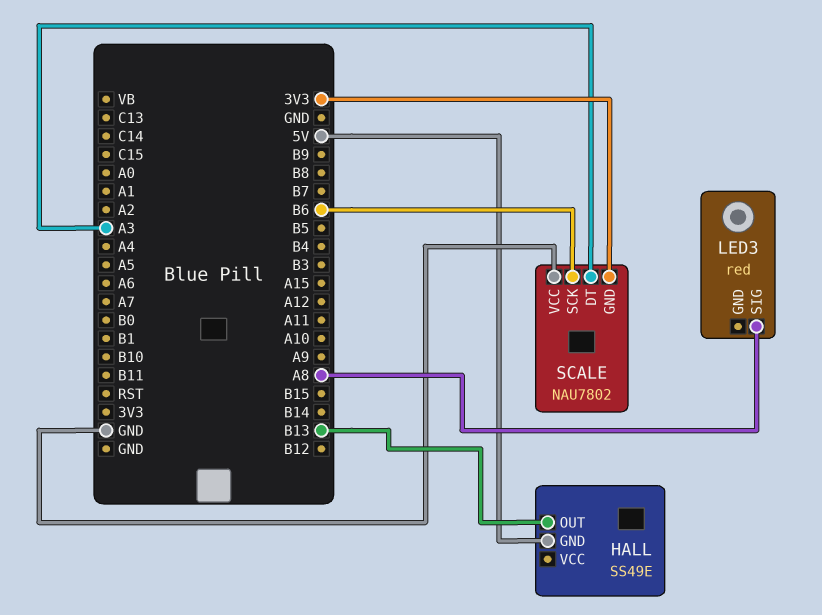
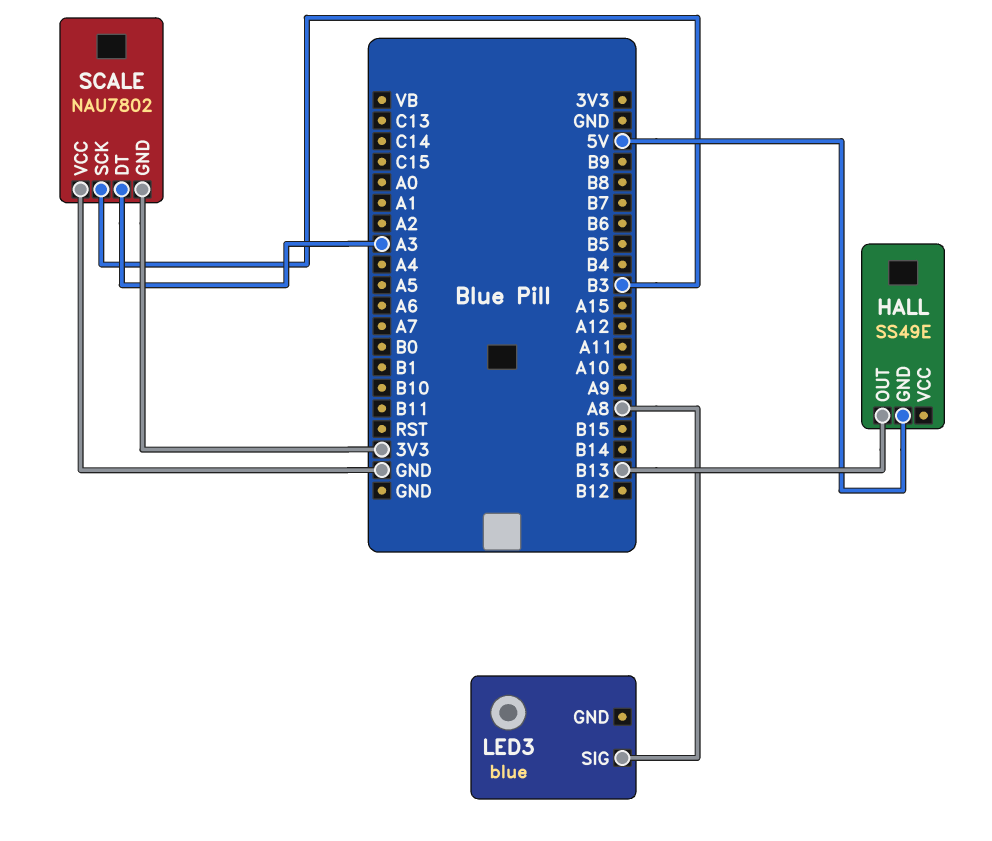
LED3: red -> blue
SCALE pin SCK: B6 -> B3

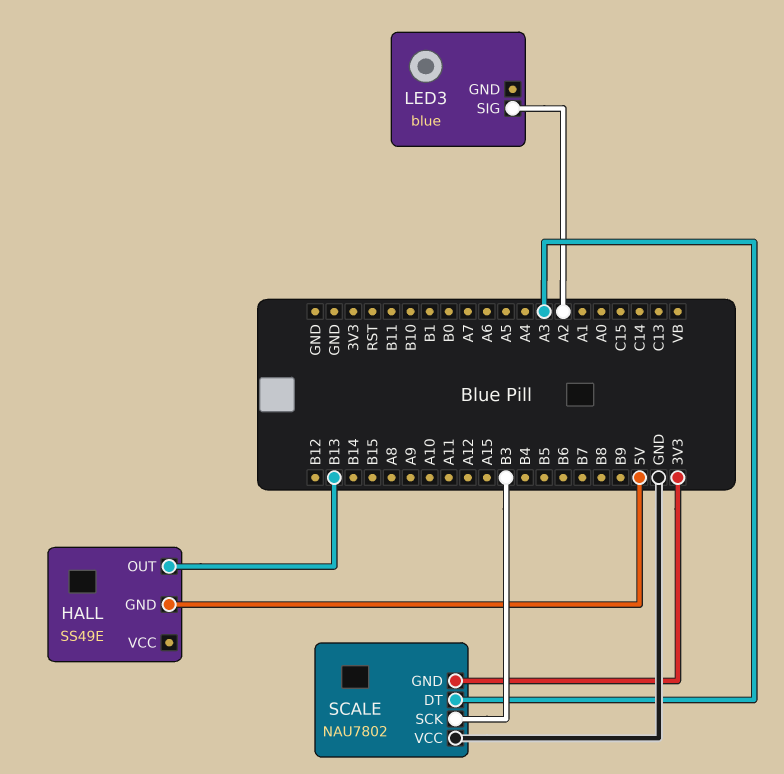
LED3 pin SIG: A8 -> A2

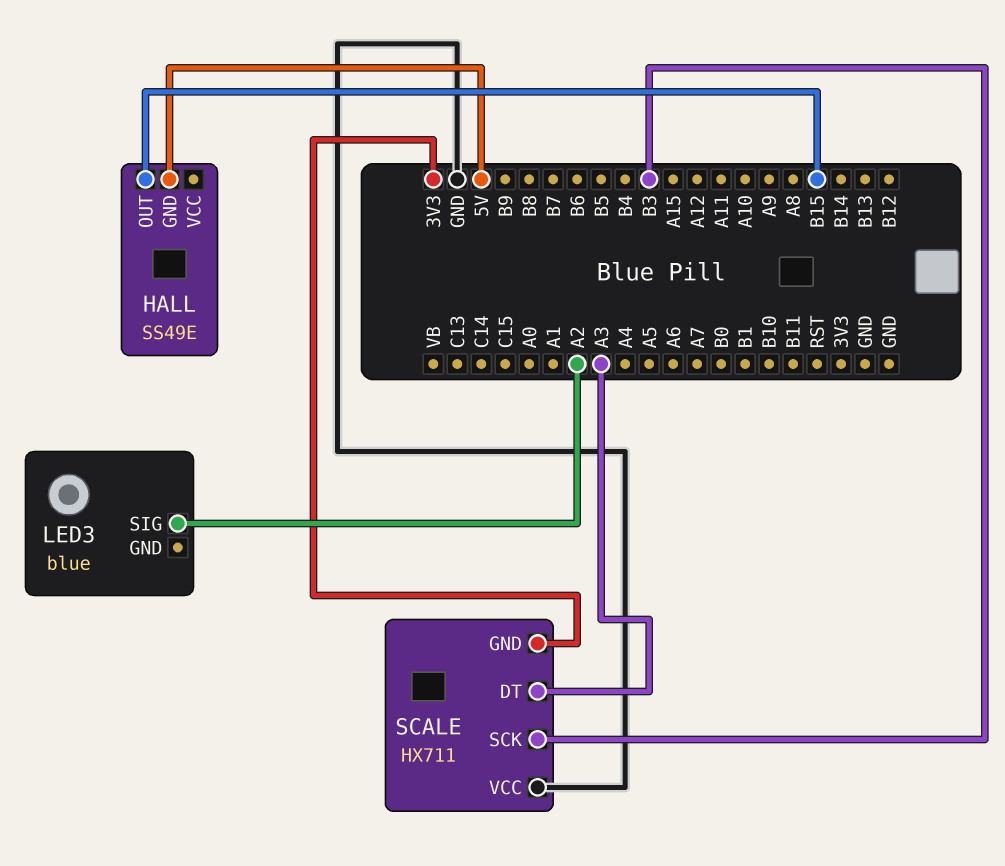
HALL pin OUT: B13 -> B15
SCALE: NAU7802 -> HX711

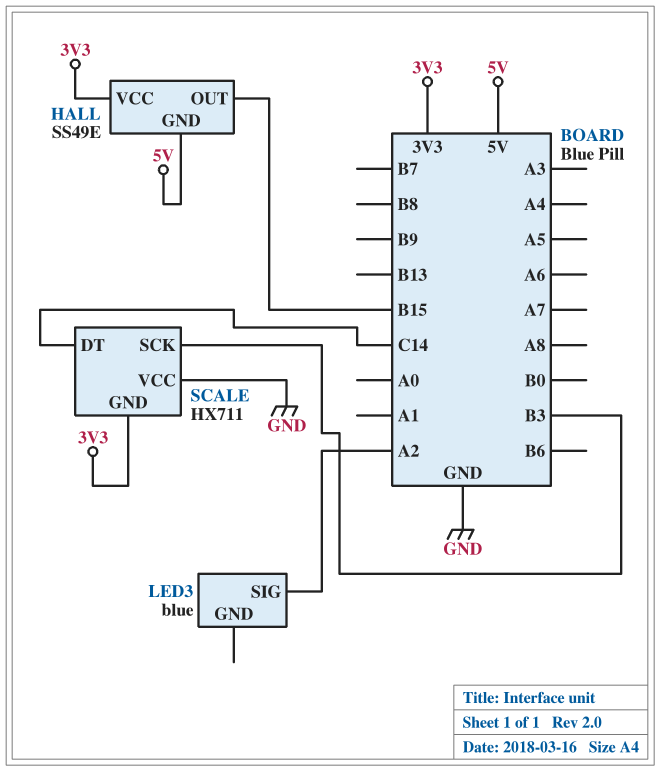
HALL pin VCC: none -> 3V3
SCALE pin DT: A3 -> C14

